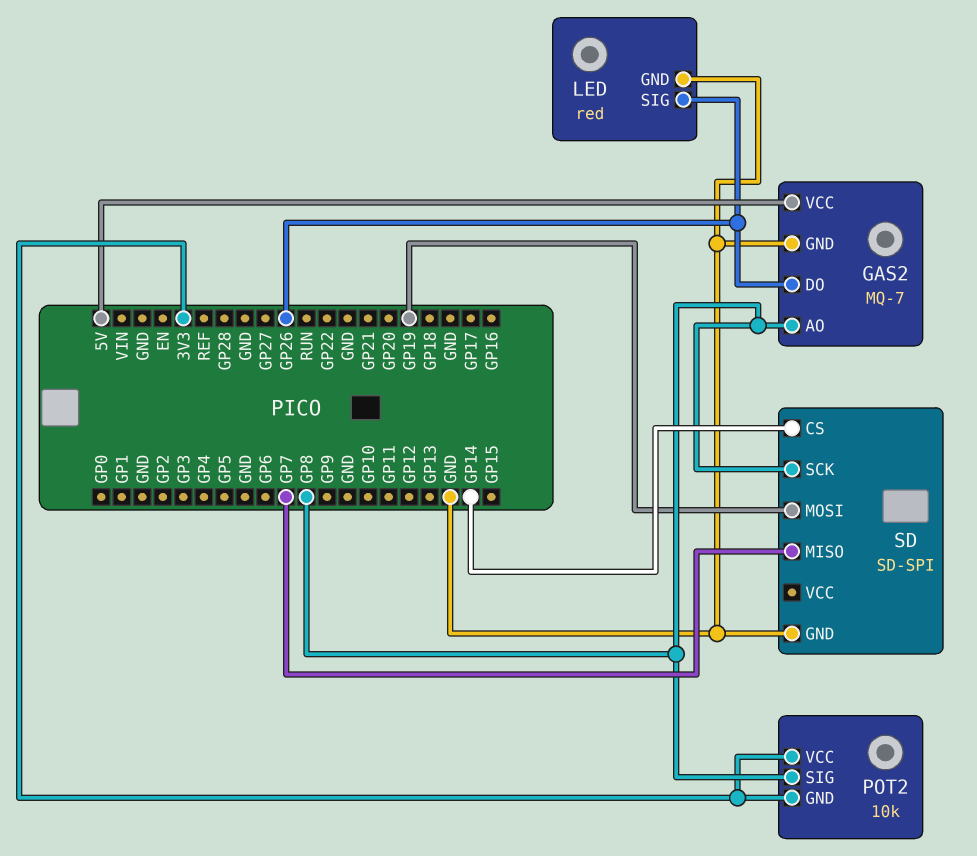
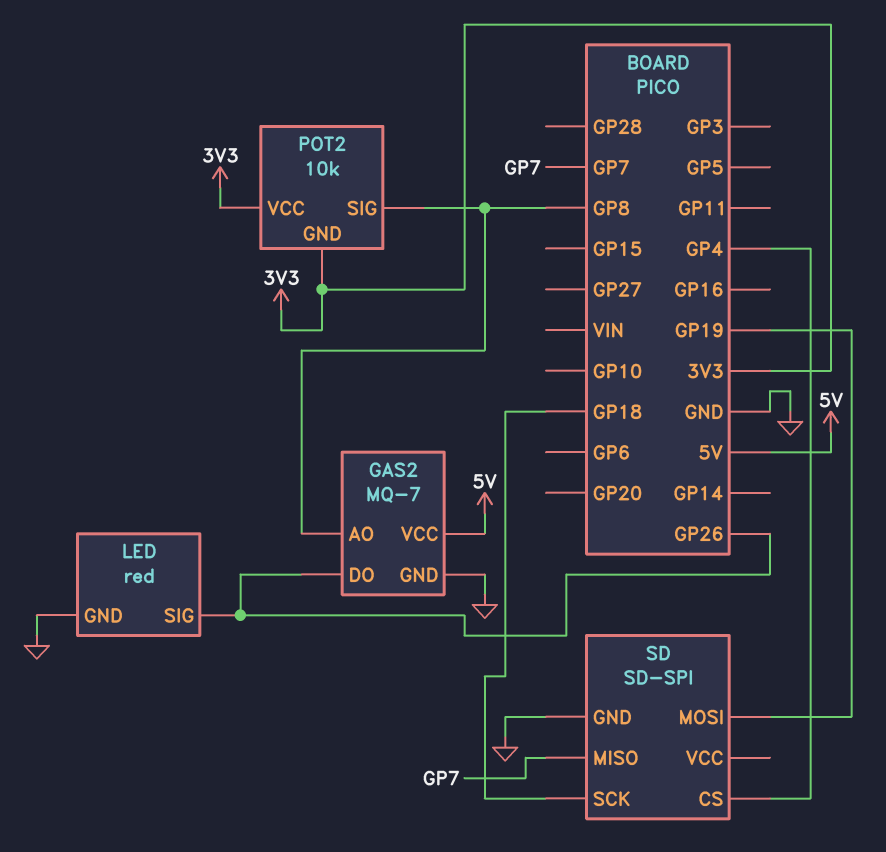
SD pin CS: GP14 -> GP4
SD pin SCK: GP8 -> GP18

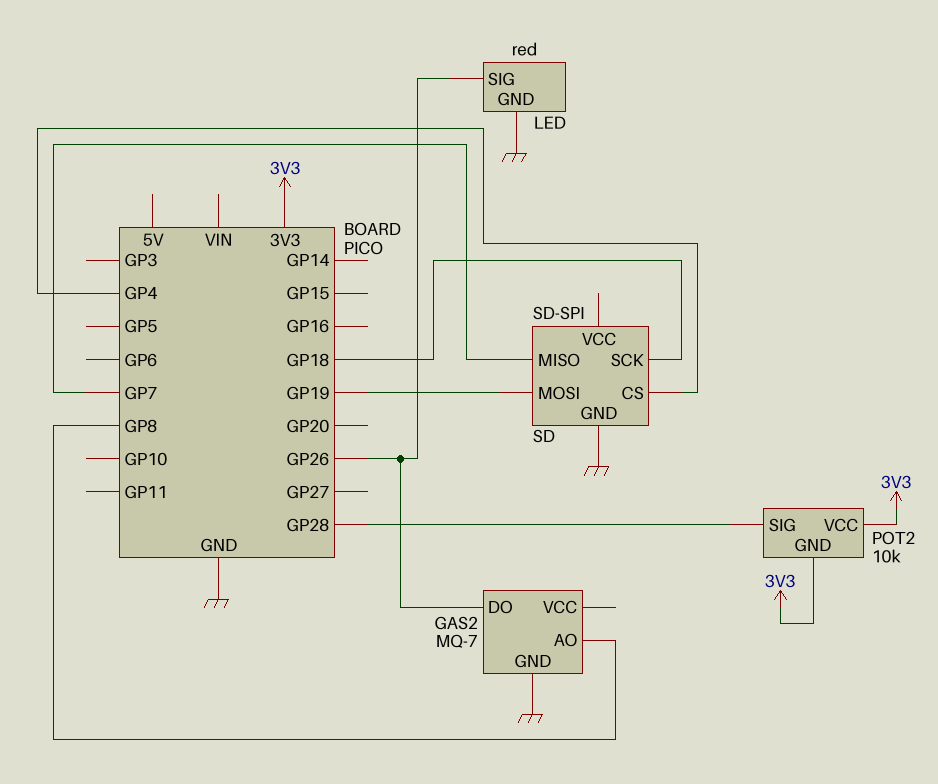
GAS2 pin VCC: 5V -> none
POT2 pin SIG: GP8 -> GP28

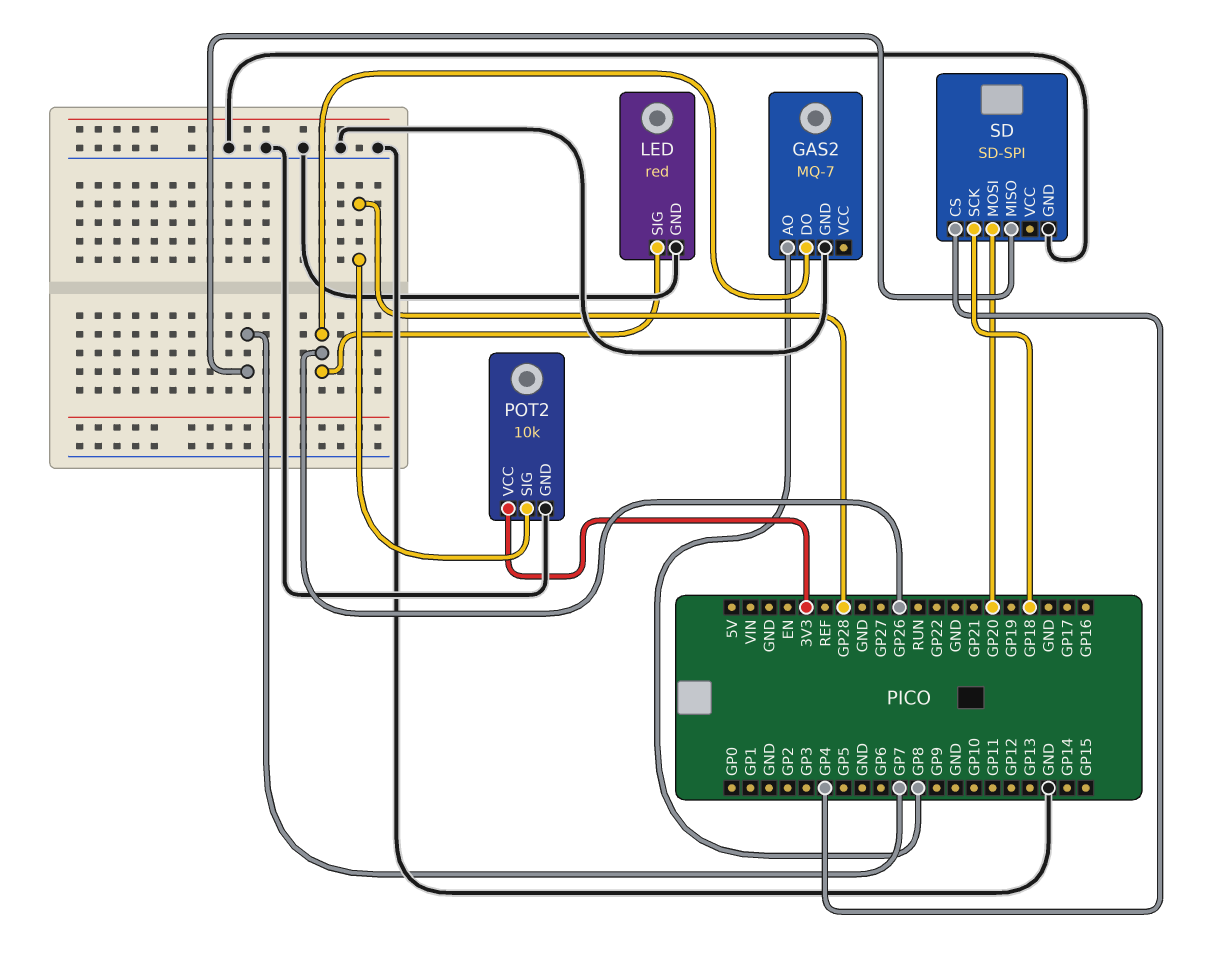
POT2 pin GND: 3V3 -> GND
SD pin MOSI: GP19 -> GP20

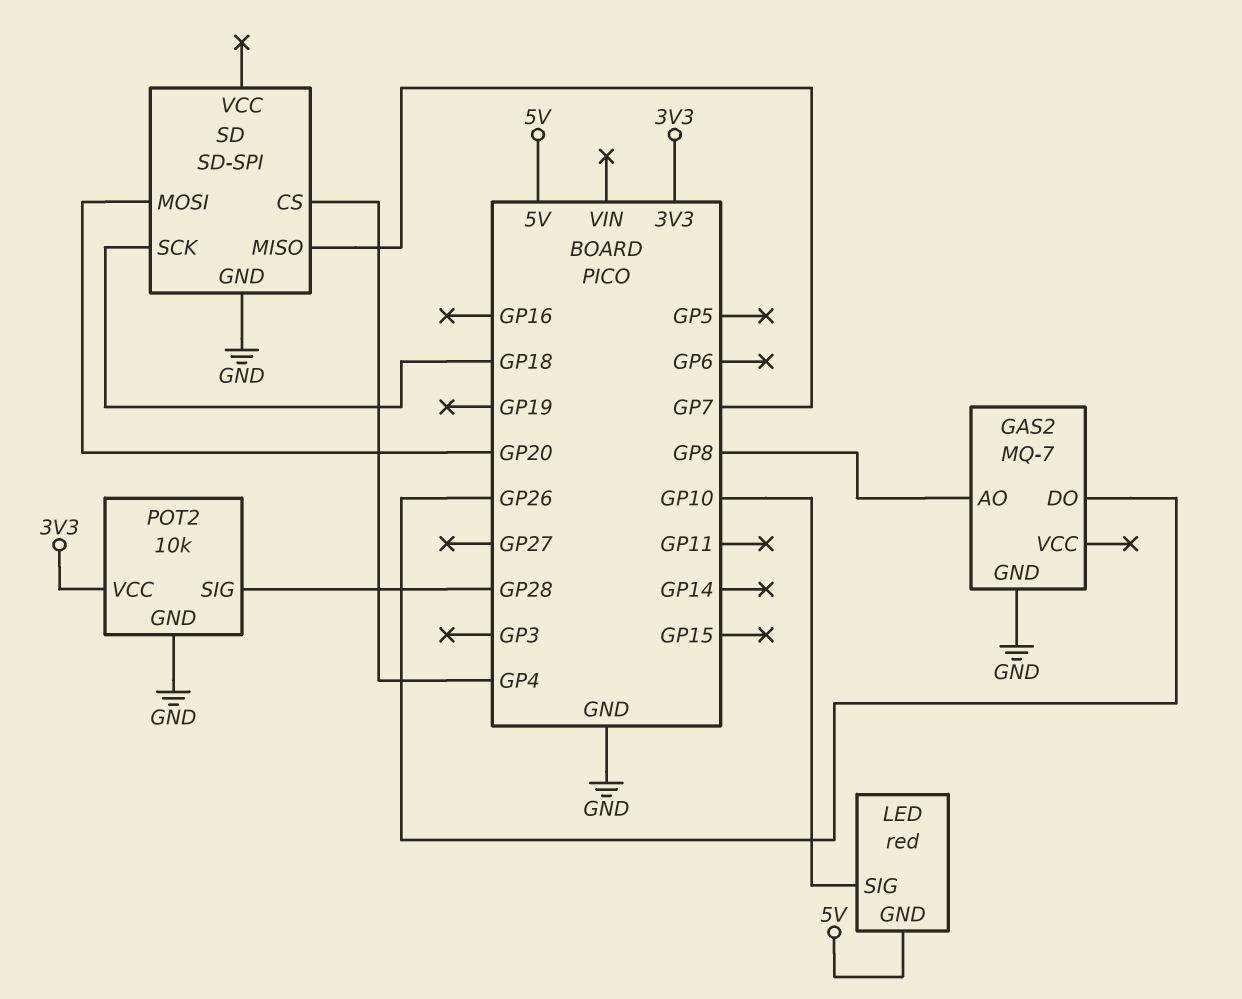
LED pin GND: GND -> 5V
LED pin SIG: GP26 -> GP10

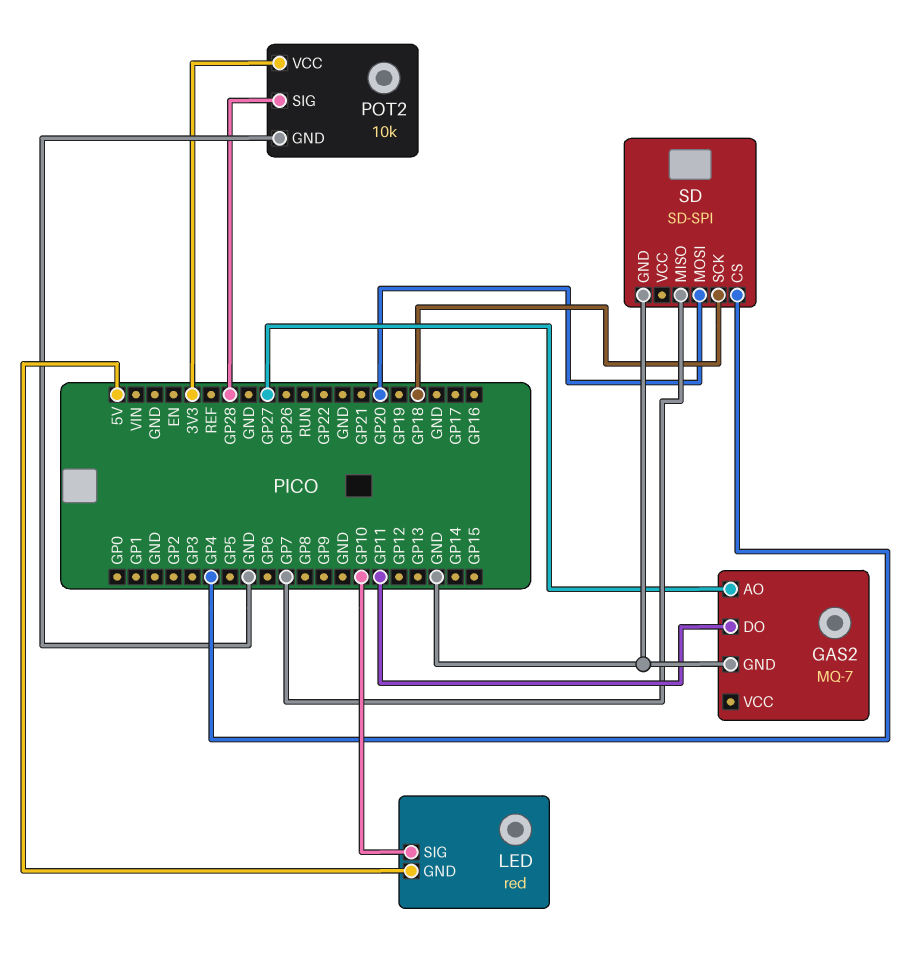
GAS2 pin AO: GP8 -> GP27
GAS2 pin DO: GP26 -> GP11

